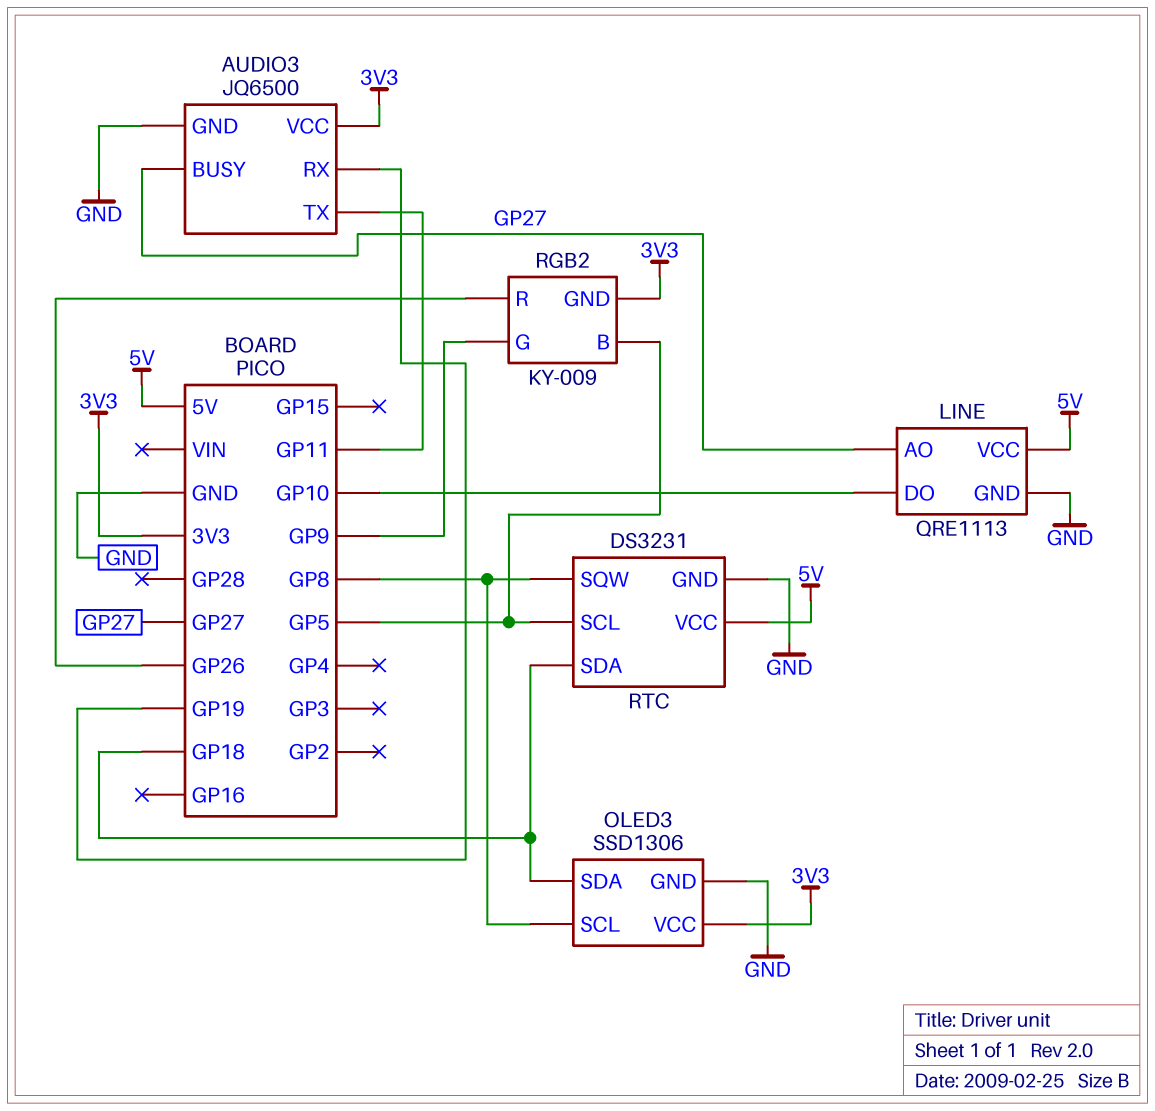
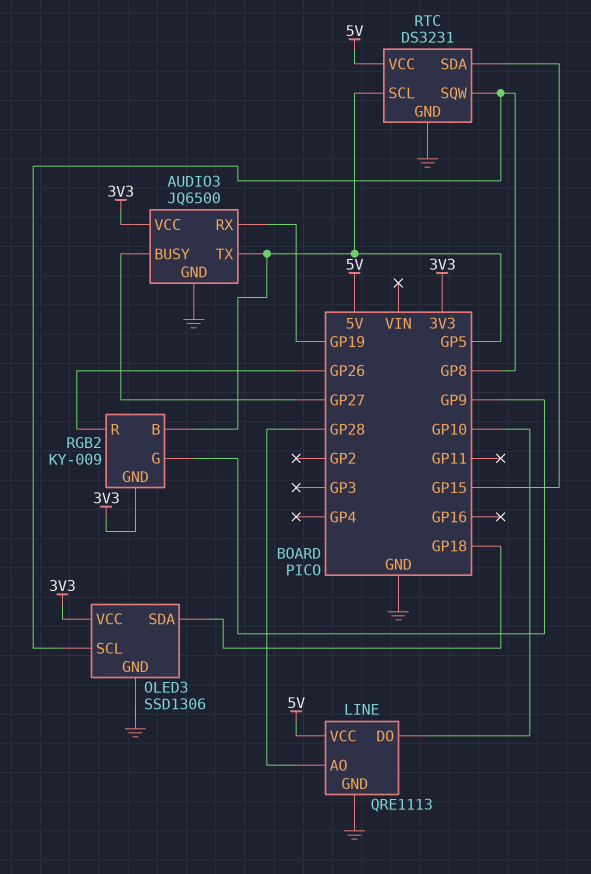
AUDIO3 pin TX: GP11 -> GP5
LINE pin AO: GP27 -> GP28
RTC pin SDA: GP18 -> GP15

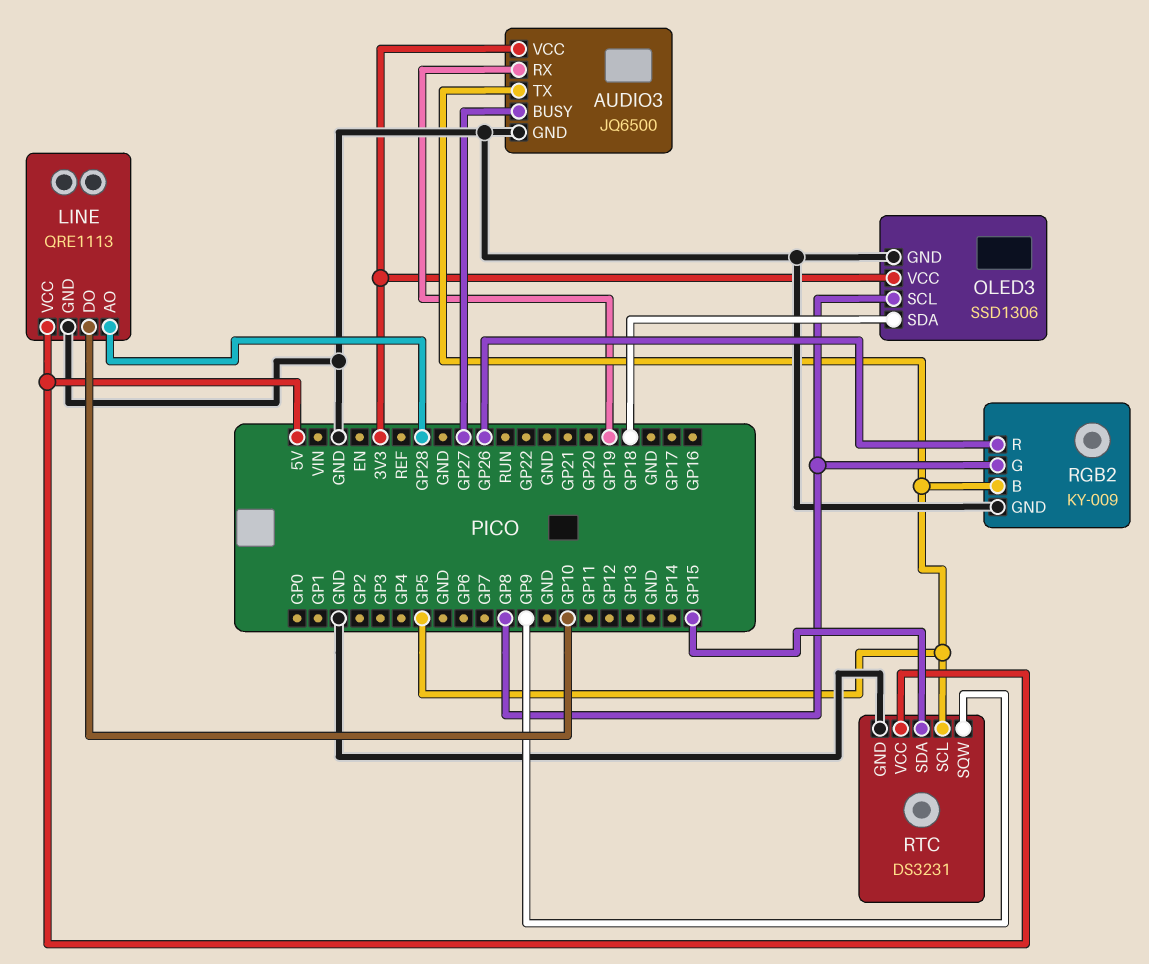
RGB2 pin G: GP9 -> GP8
RGB2 pin GND: 3V3 -> GND
RTC pin SQW: GP8 -> GP9

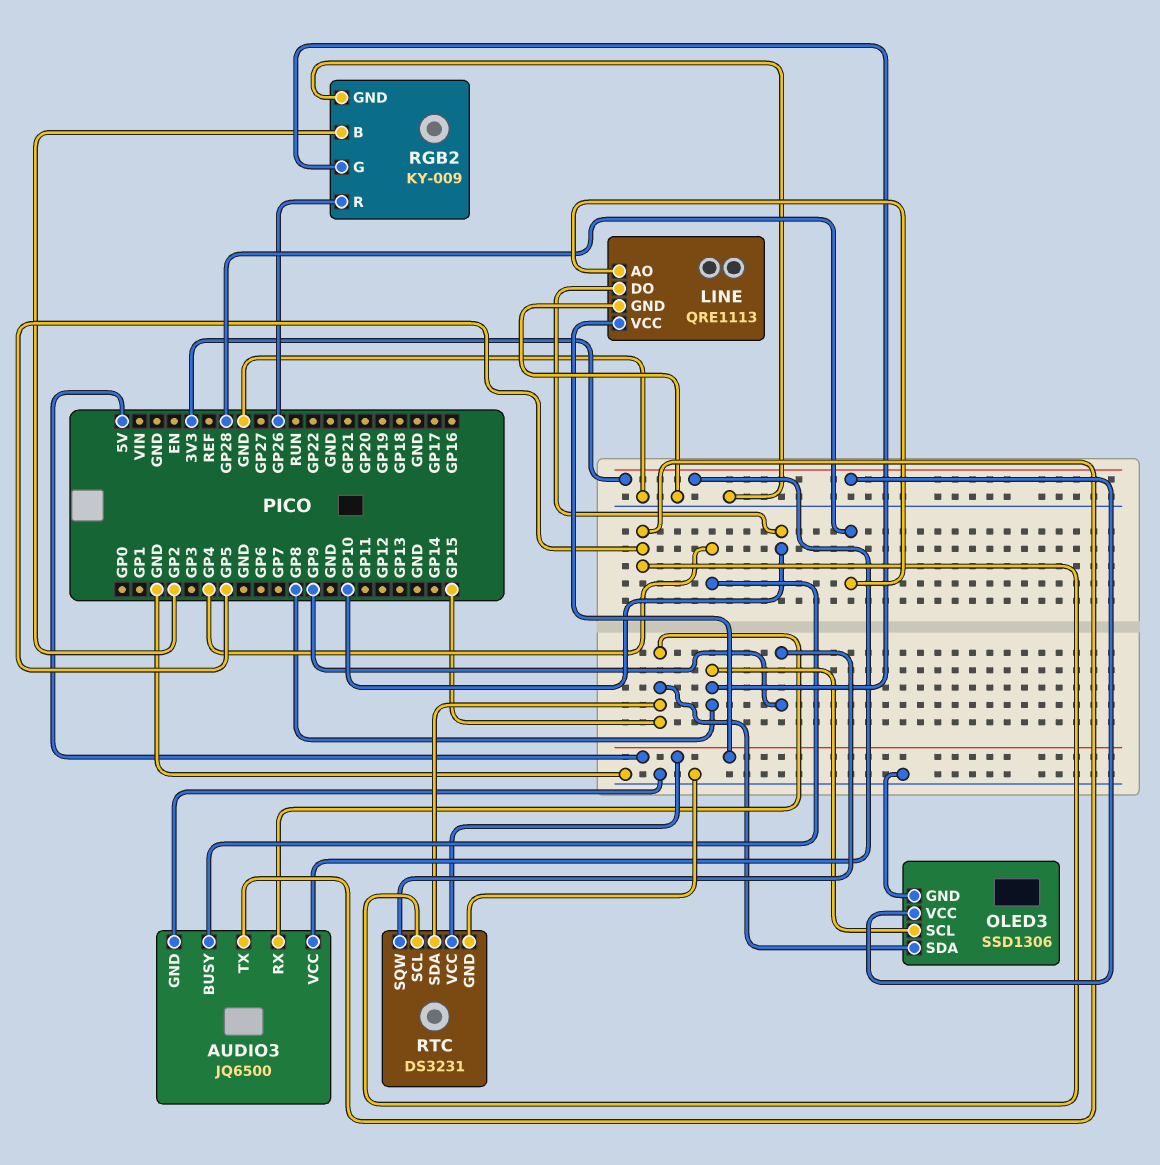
AUDIO3 pin BUSY: GP27 -> GP4
AUDIO3 pin RX: GP19 -> GP15
OLED3 pin SDA: GP18 -> GP15
RGB2 pin B: GP5 -> GP2

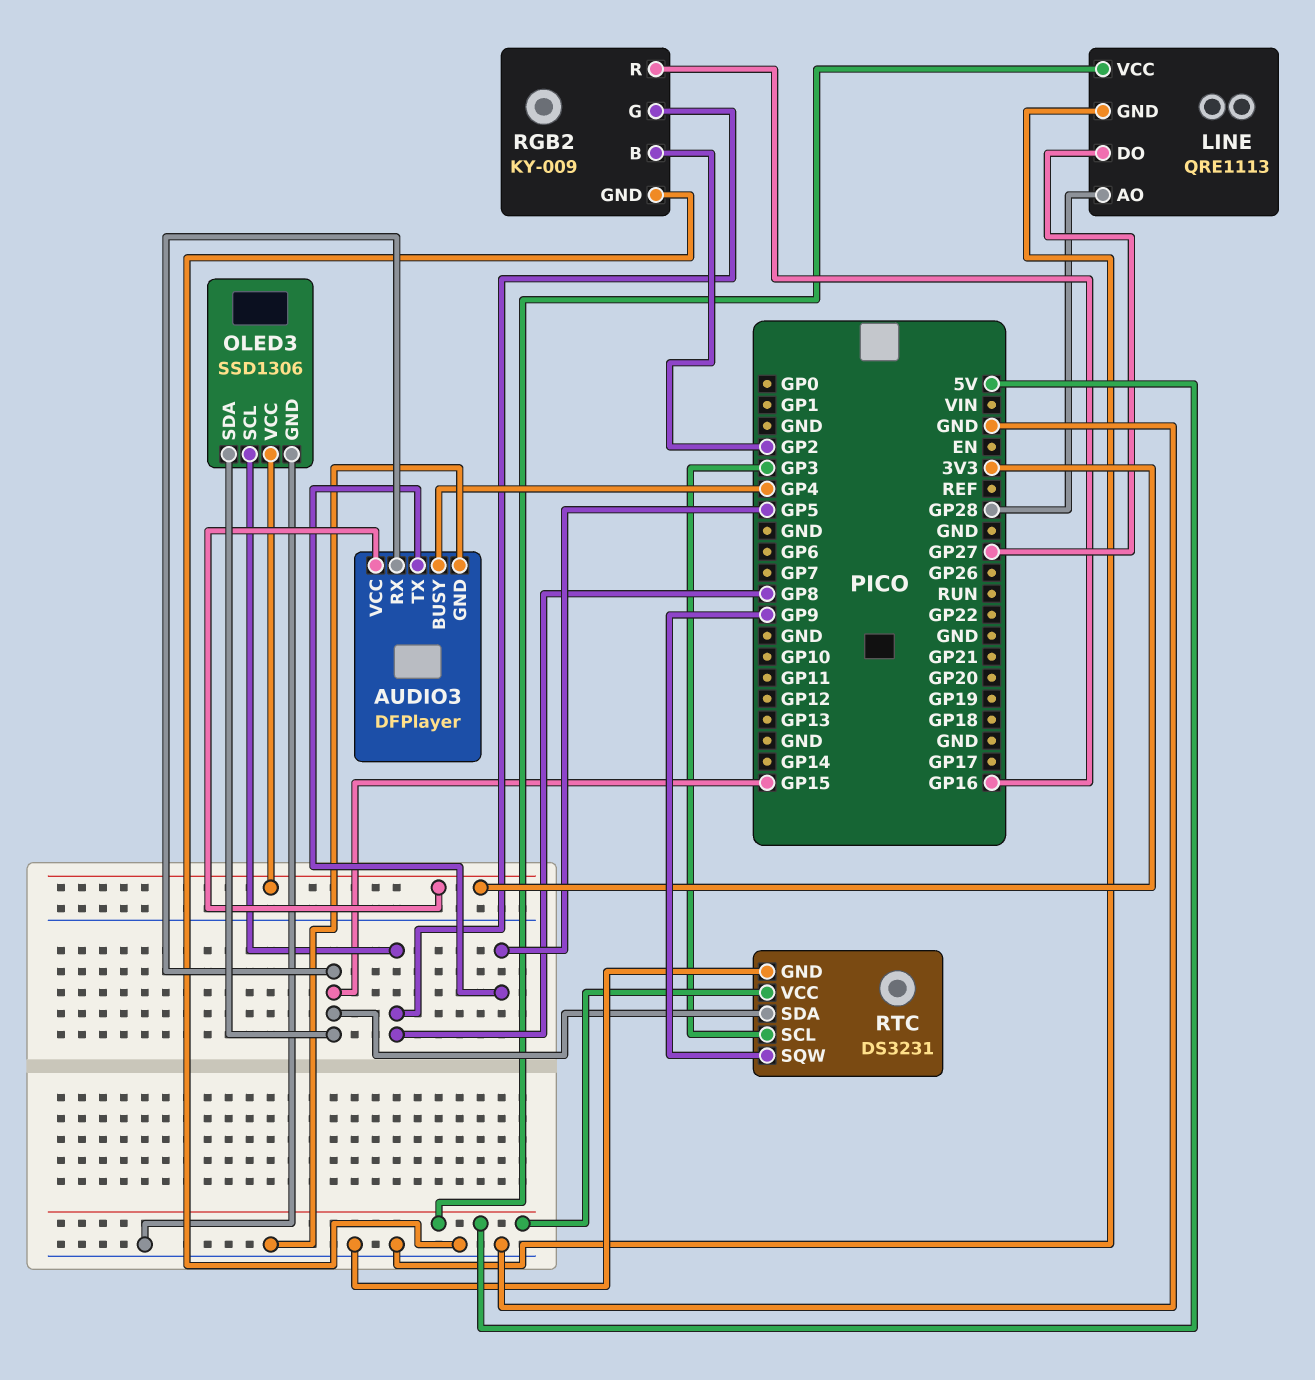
AUDIO3: JQ6500 -> DFPlayer
LINE pin DO: GP10 -> GP27
RGB2 pin R: GP26 -> GP16
RTC pin SCL: GP5 -> GP3

